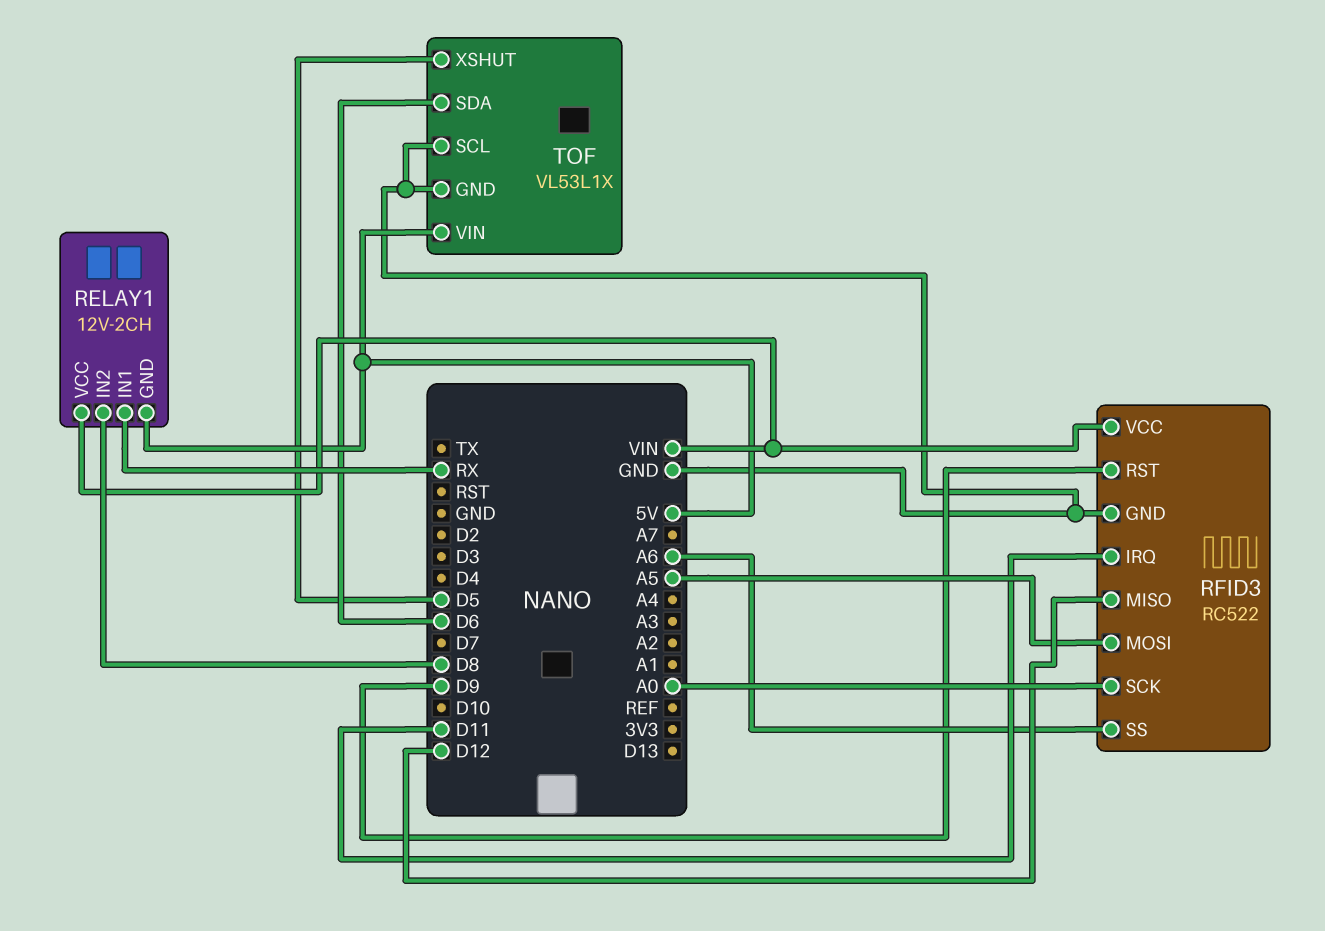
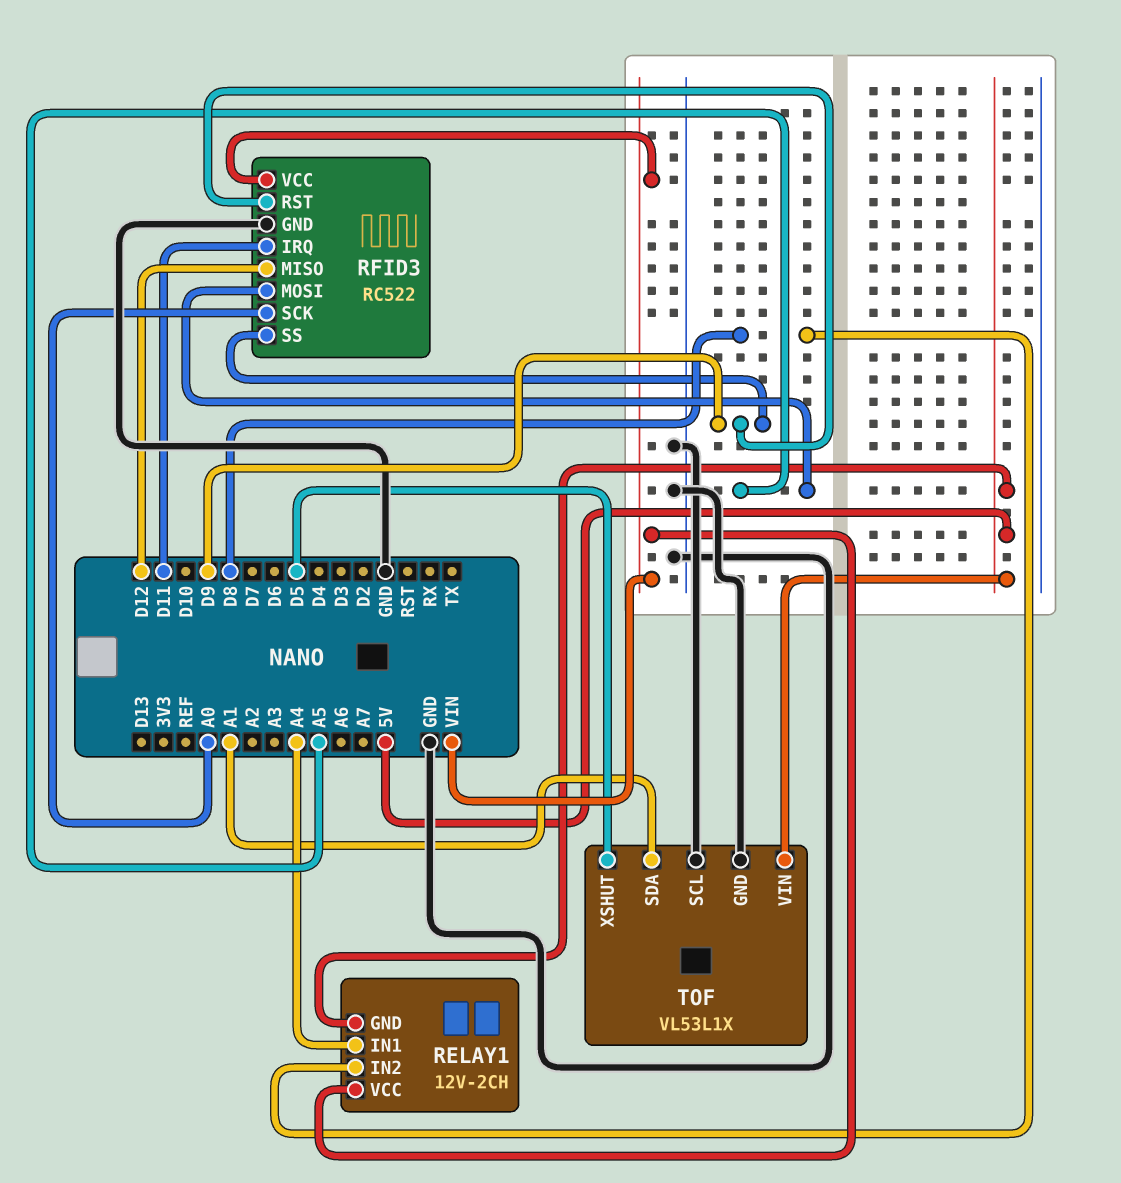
RELAY1 pin IN1: RX -> A4
RFID3 pin SS: A6 -> D9
TOF pin SDA: D6 -> A1

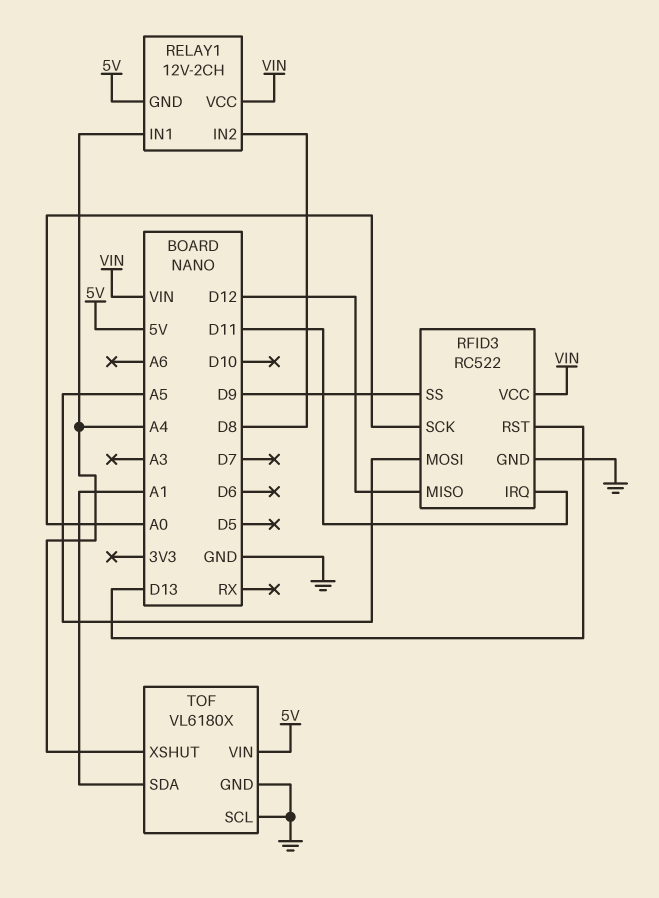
RFID3 pin RST: D9 -> D13
TOF: VL53L1X -> VL6180X
TOF pin XSHUT: D5 -> A4

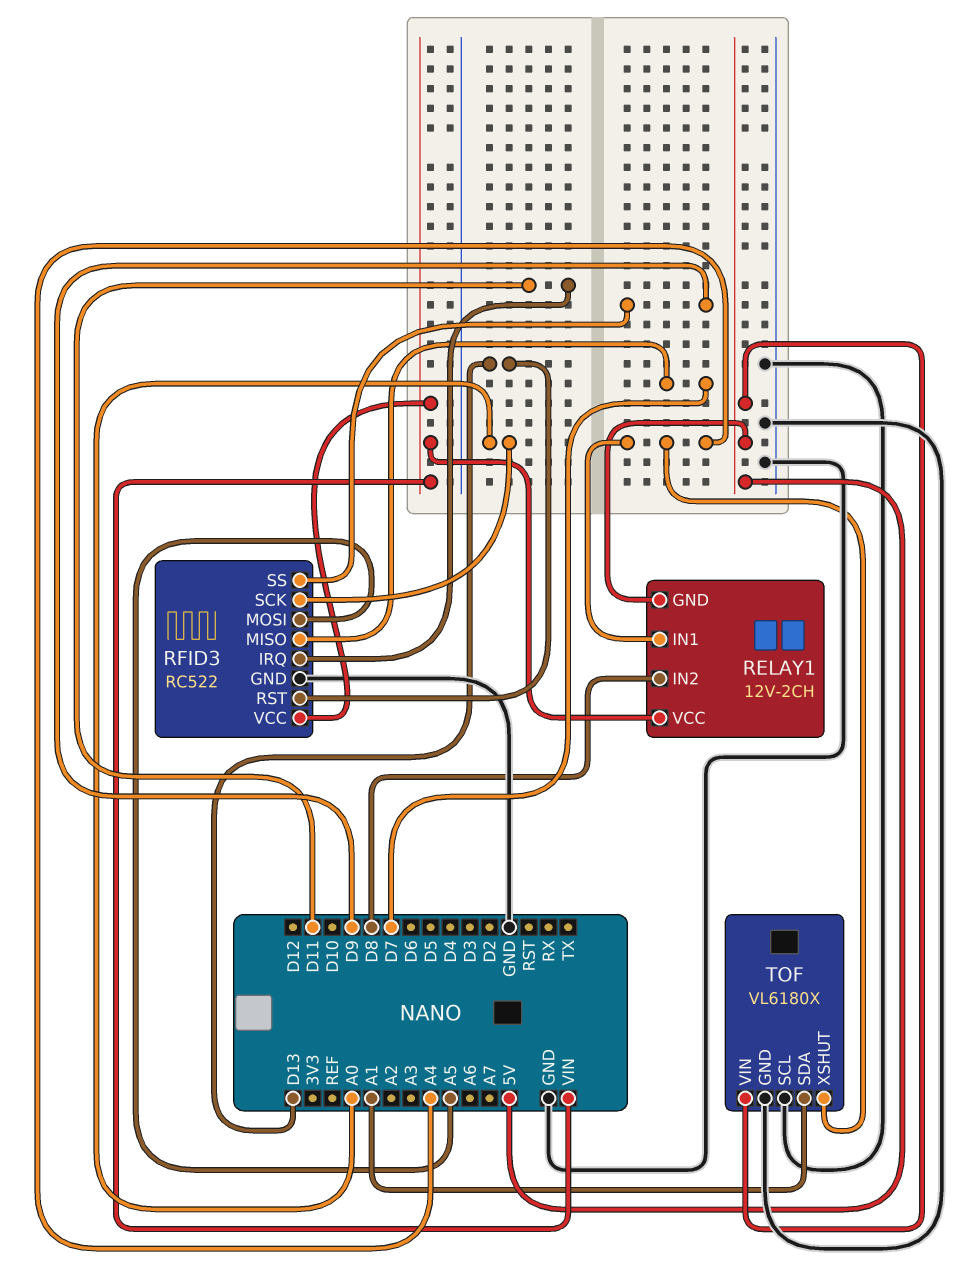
RFID3 pin MISO: D12 -> D7

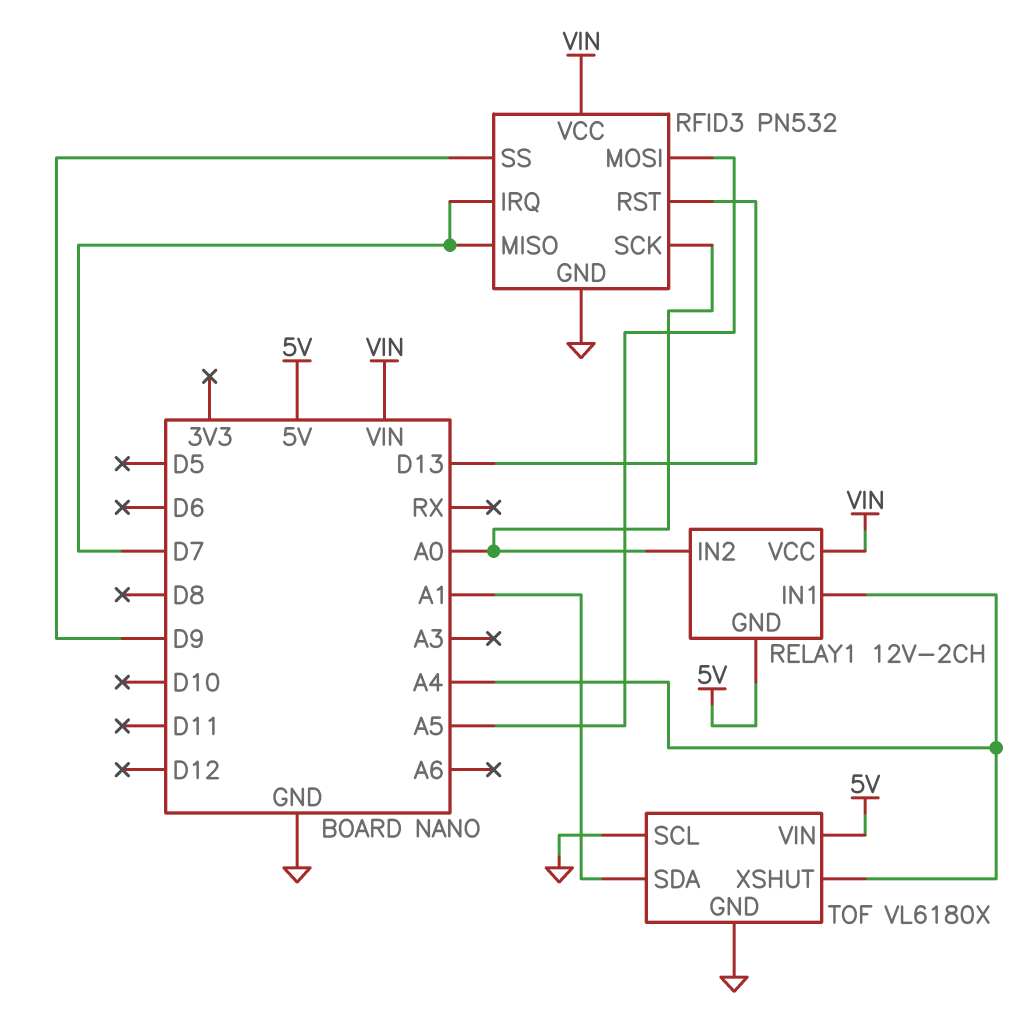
RELAY1 pin IN2: D8 -> A0
RFID3: RC522 -> PN532
RFID3 pin IRQ: D11 -> D7

